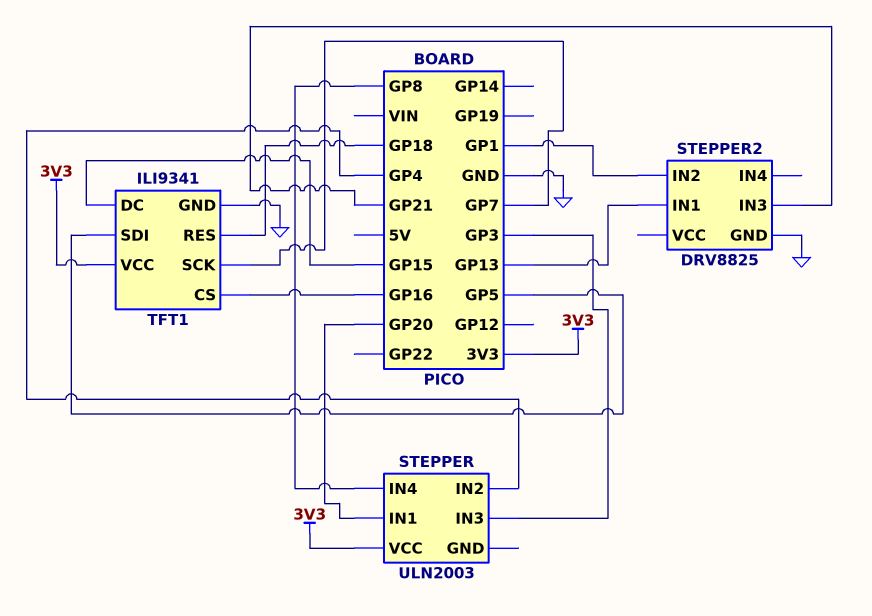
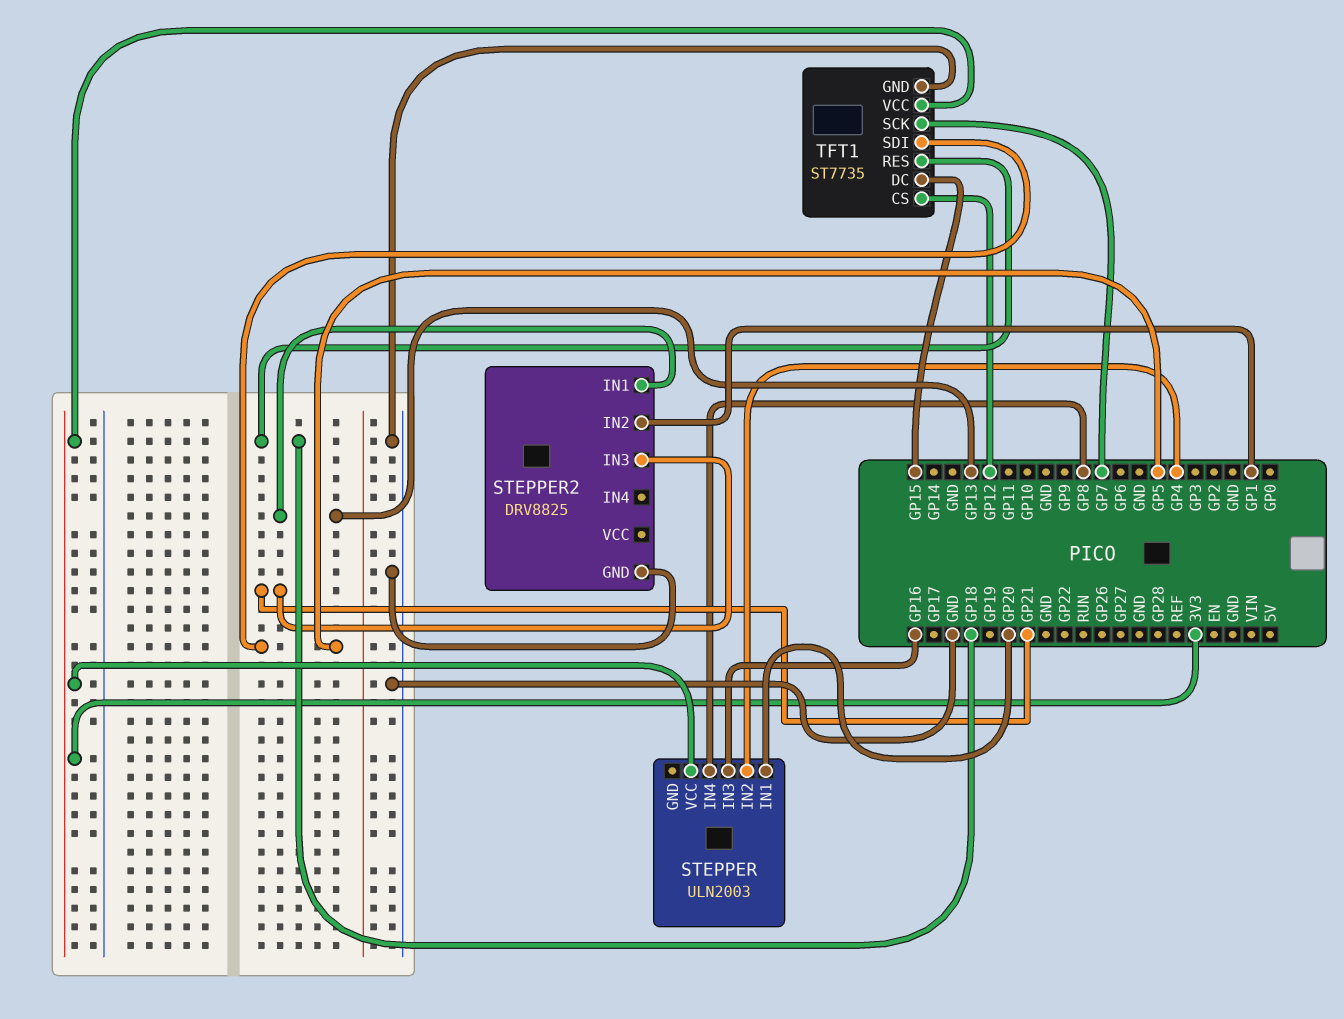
STEPPER pin IN3: GP3 -> GP16
TFT1: ILI9341 -> ST7735
TFT1 pin CS: GP16 -> GP12

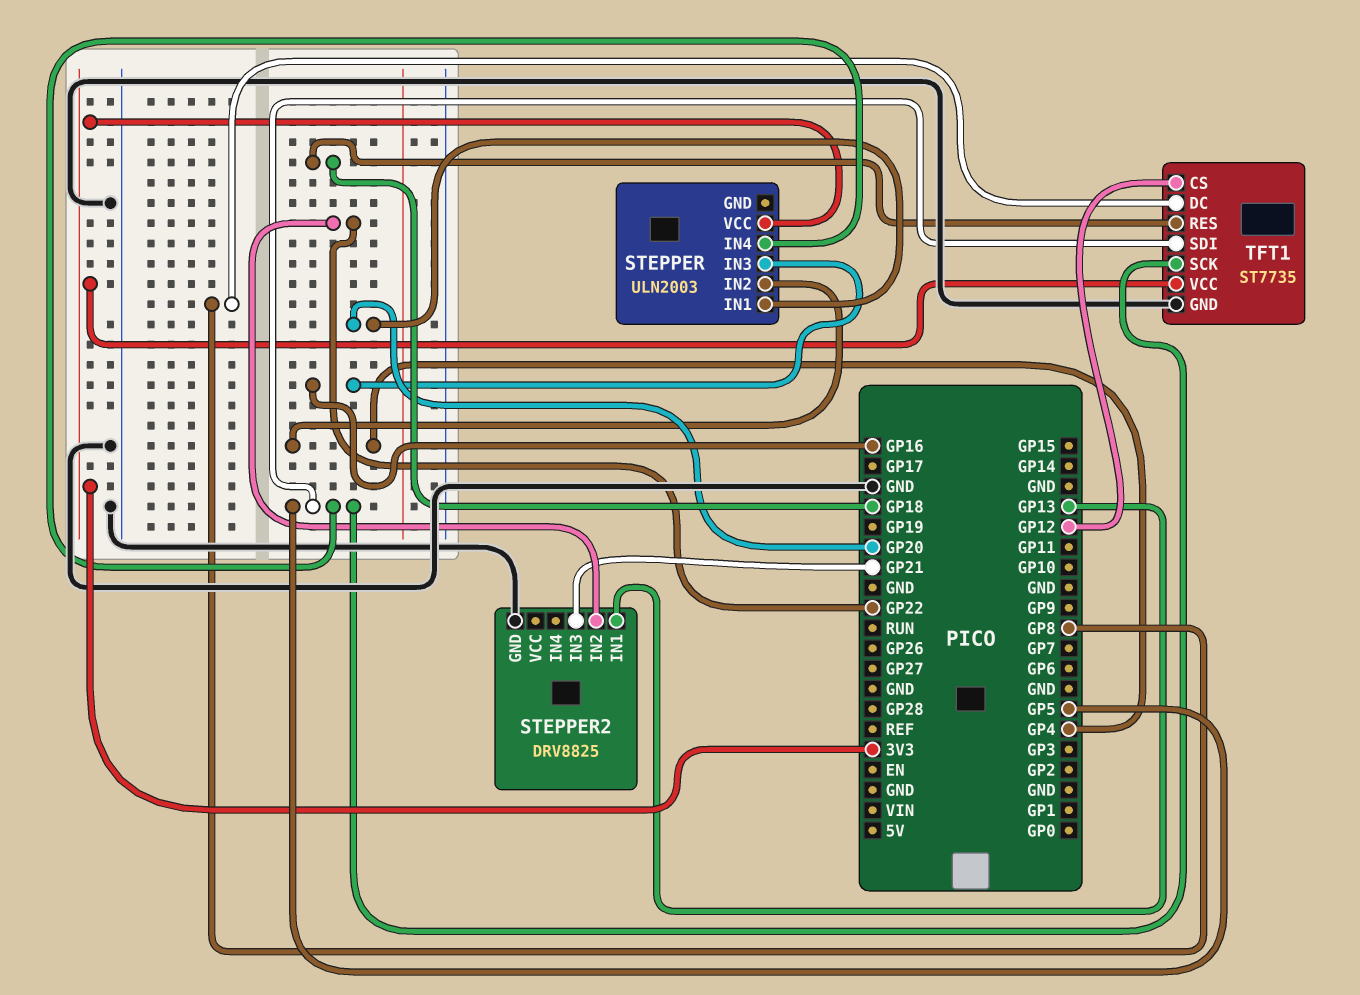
STEPPER pin IN4: GP8 -> GP5
STEPPER2 pin IN2: GP1 -> GP22
TFT1 pin DC: GP15 -> GP8
TFT1 pin SCK: GP7 -> GP5

